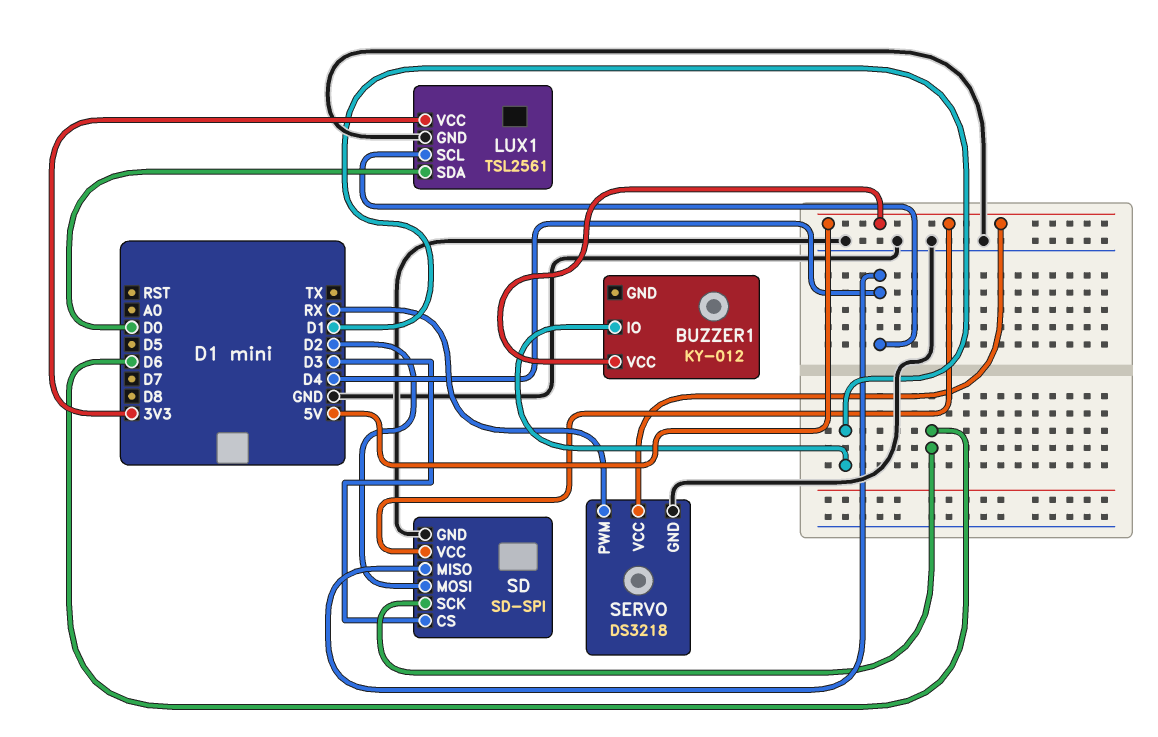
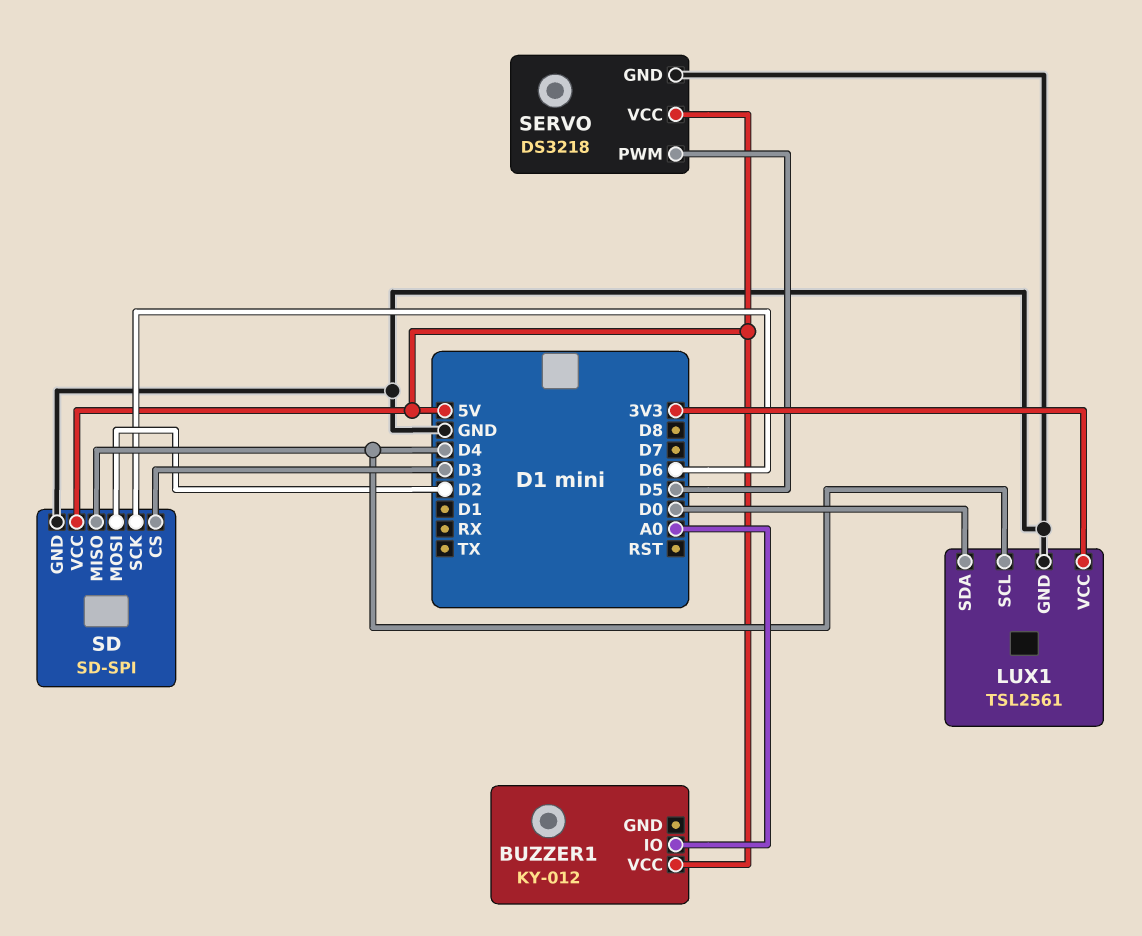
BUZZER1 pin IO: D1 -> A0
SERVO pin PWM: RX -> D5

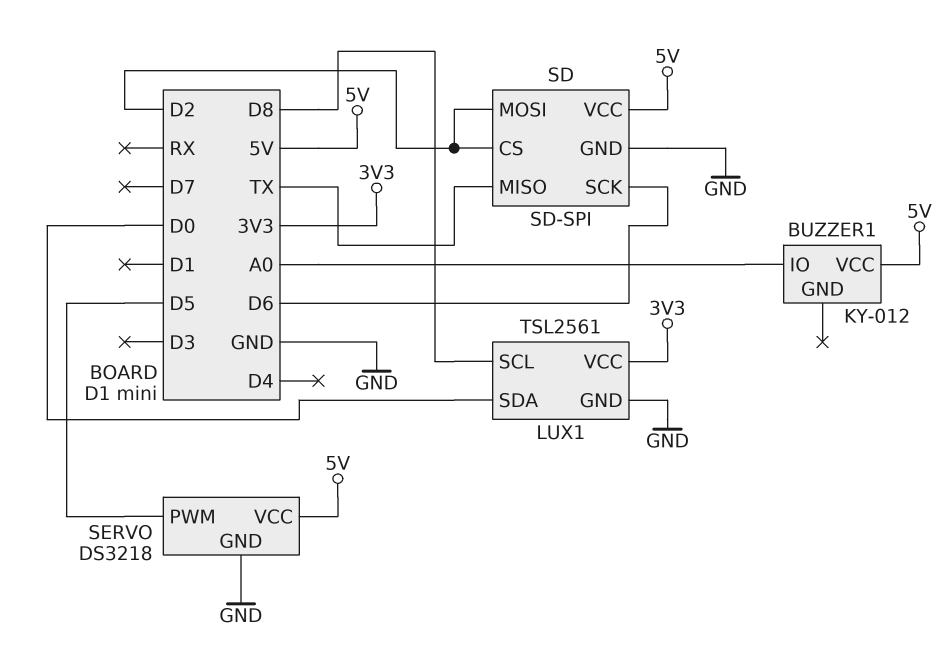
LUX1 pin SCL: D4 -> D8
SD pin CS: D3 -> D2
SD pin MISO: D4 -> TX

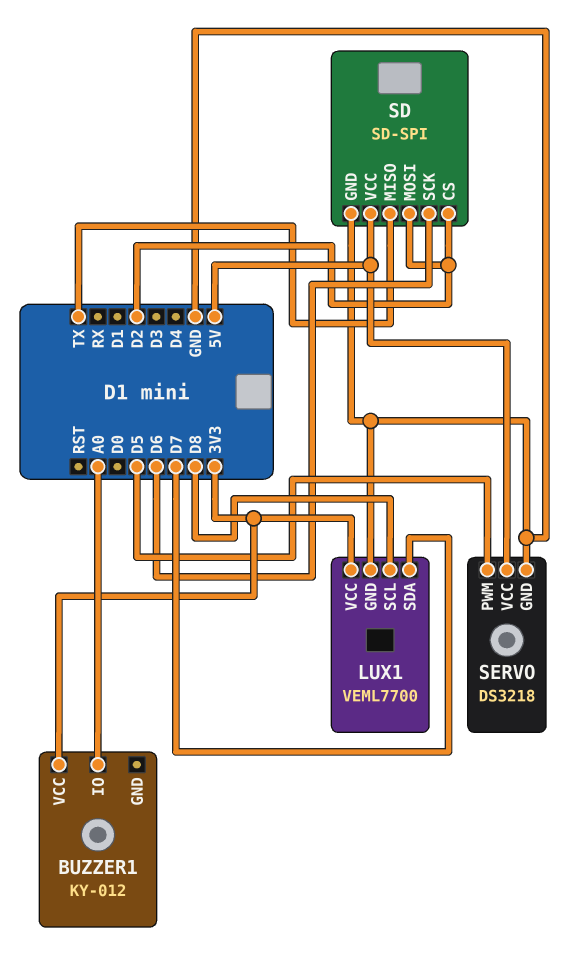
BUZZER1 pin VCC: 5V -> 3V3
LUX1: TSL2561 -> VEML7700
LUX1 pin SDA: D0 -> D7

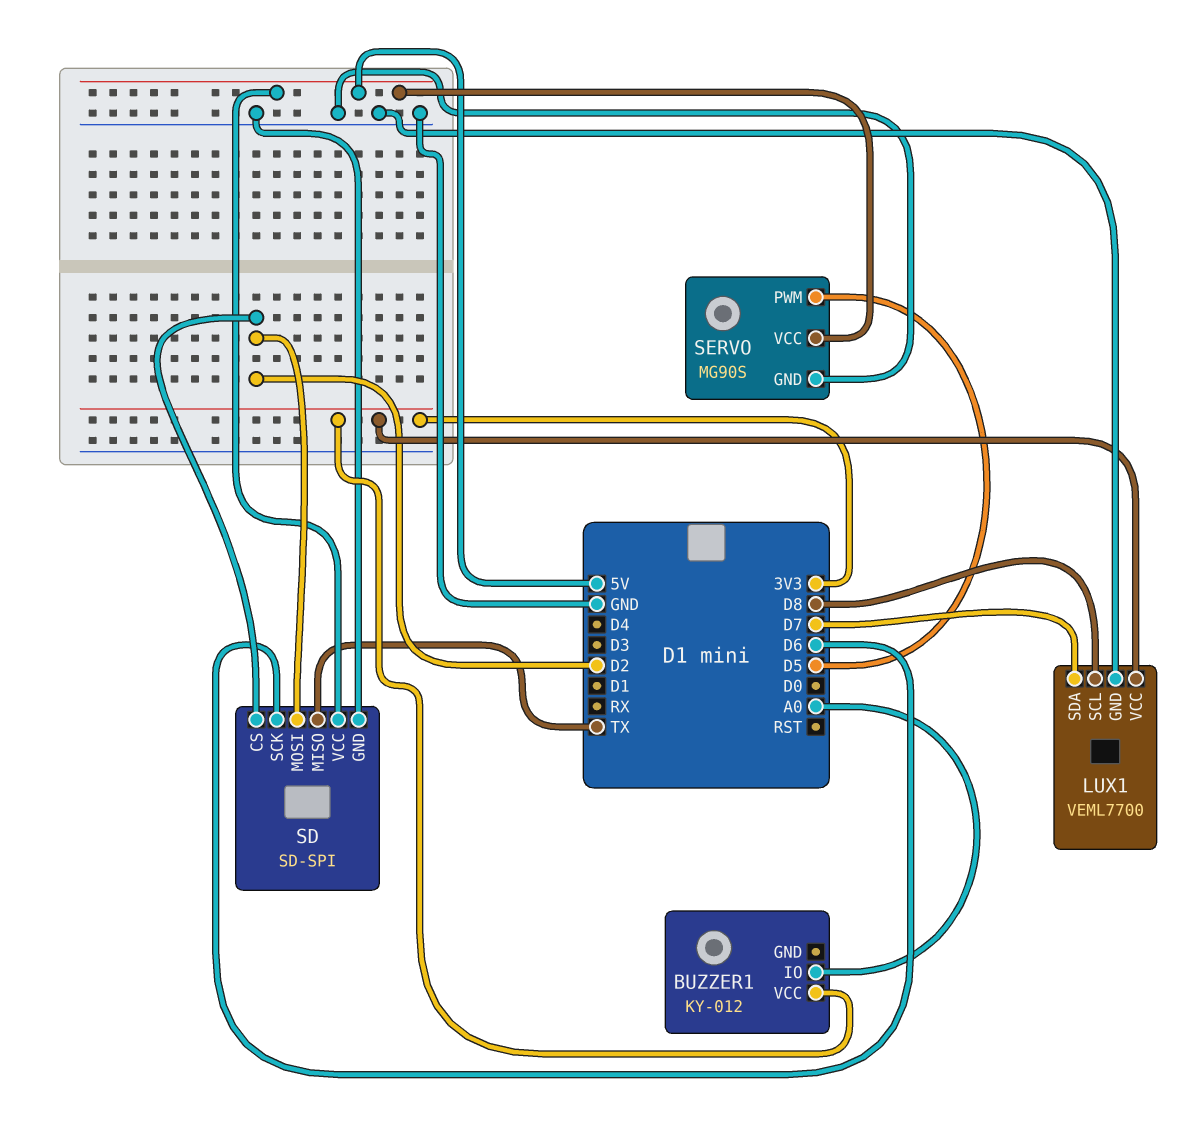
SERVO: DS3218 -> MG90S

